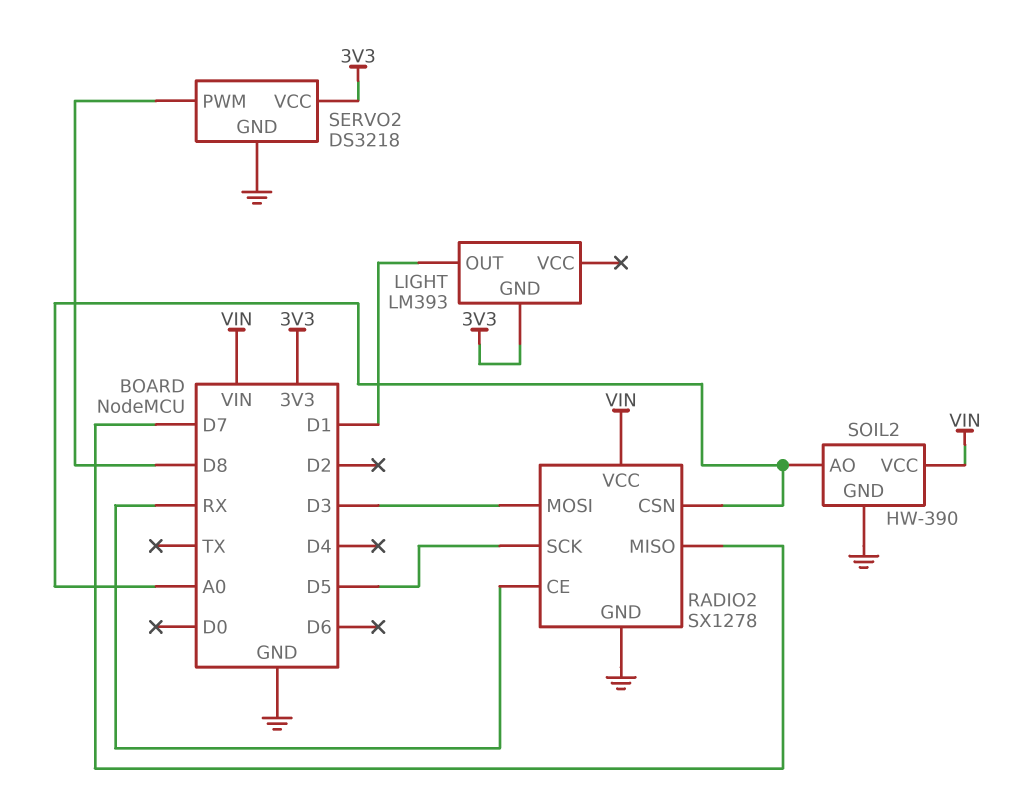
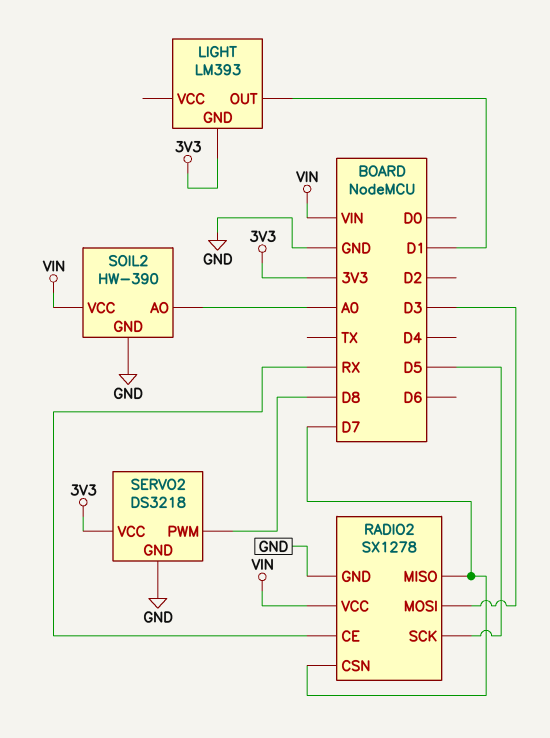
RADIO2 pin CSN: A0 -> D7

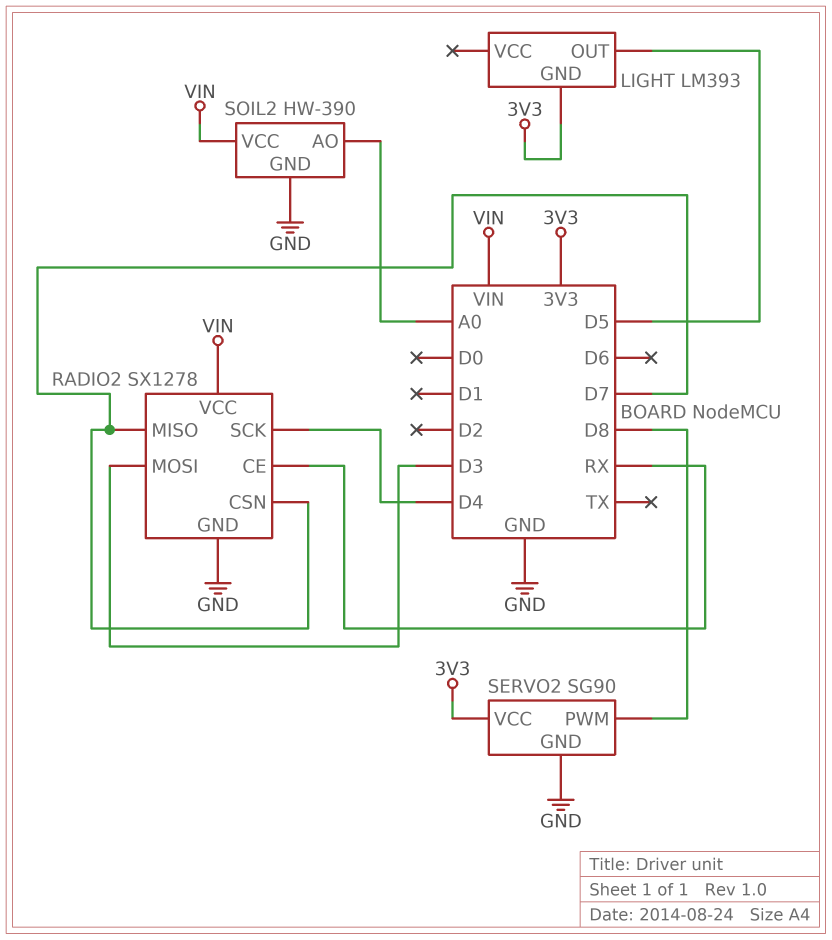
LIGHT pin OUT: D1 -> D5
RADIO2 pin SCK: D5 -> D4
SERVO2: DS3218 -> SG90

